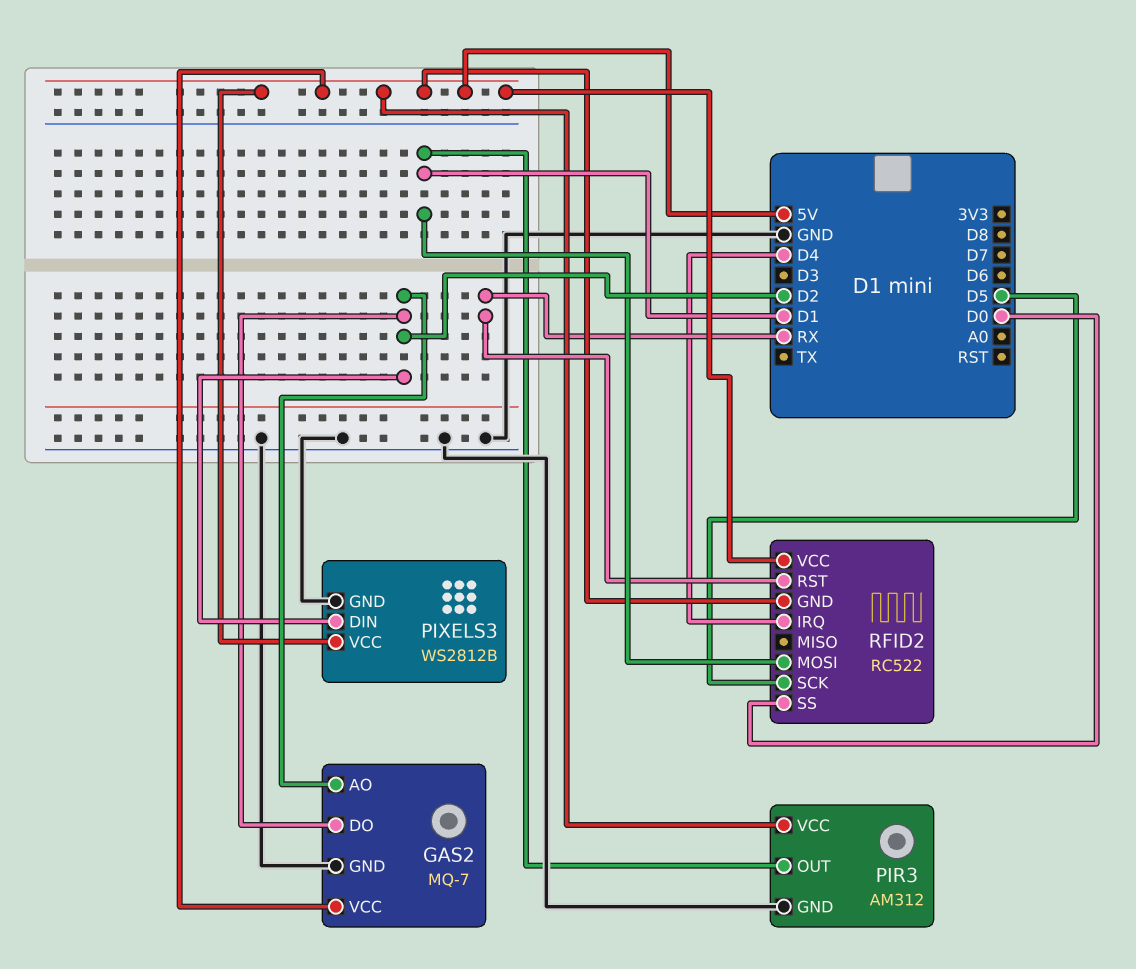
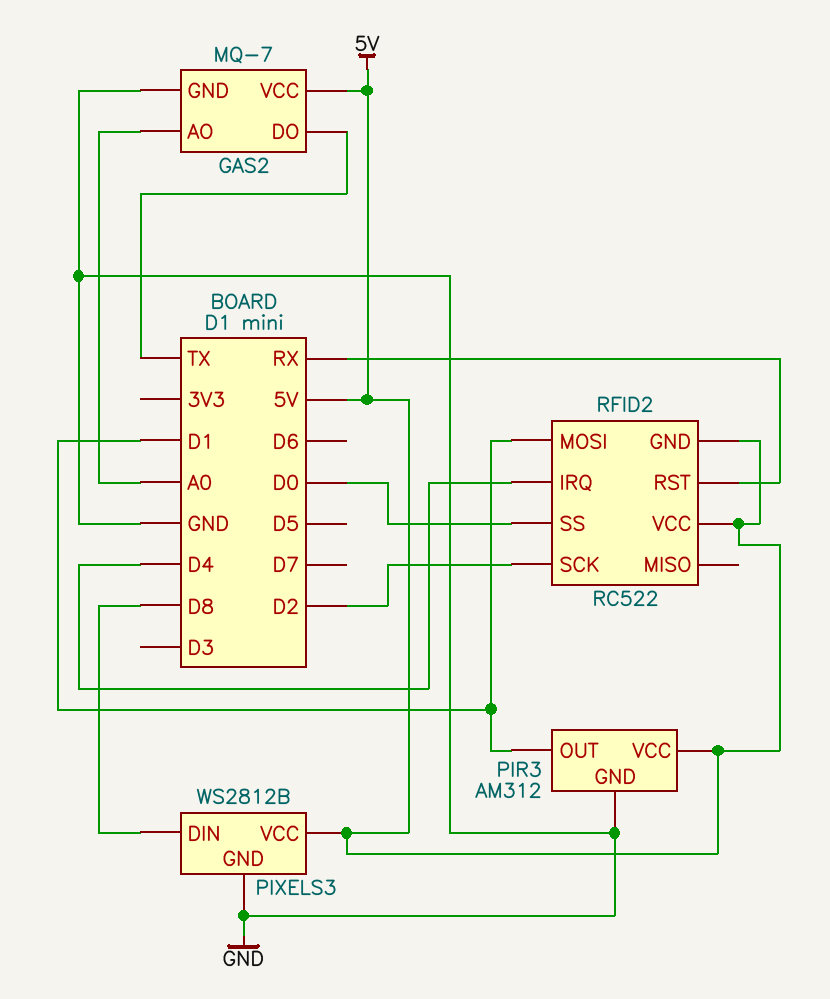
GAS2 pin AO: D2 -> A0
GAS2 pin DO: D2 -> TX
PIXELS3 pin DIN: D2 -> D8
RFID2 pin SCK: D5 -> D2

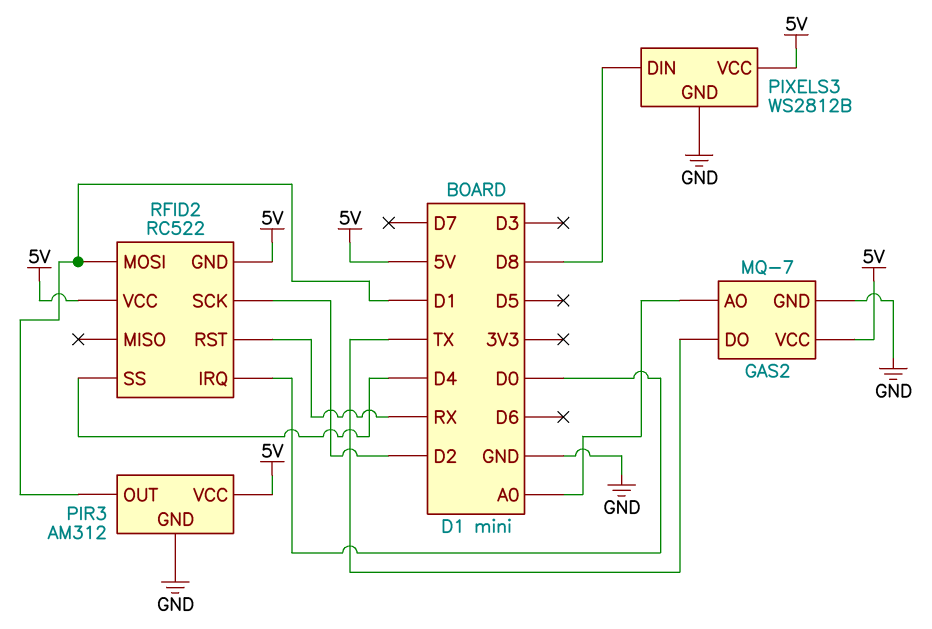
RFID2 pin IRQ: D4 -> D0
RFID2 pin SS: D0 -> D4

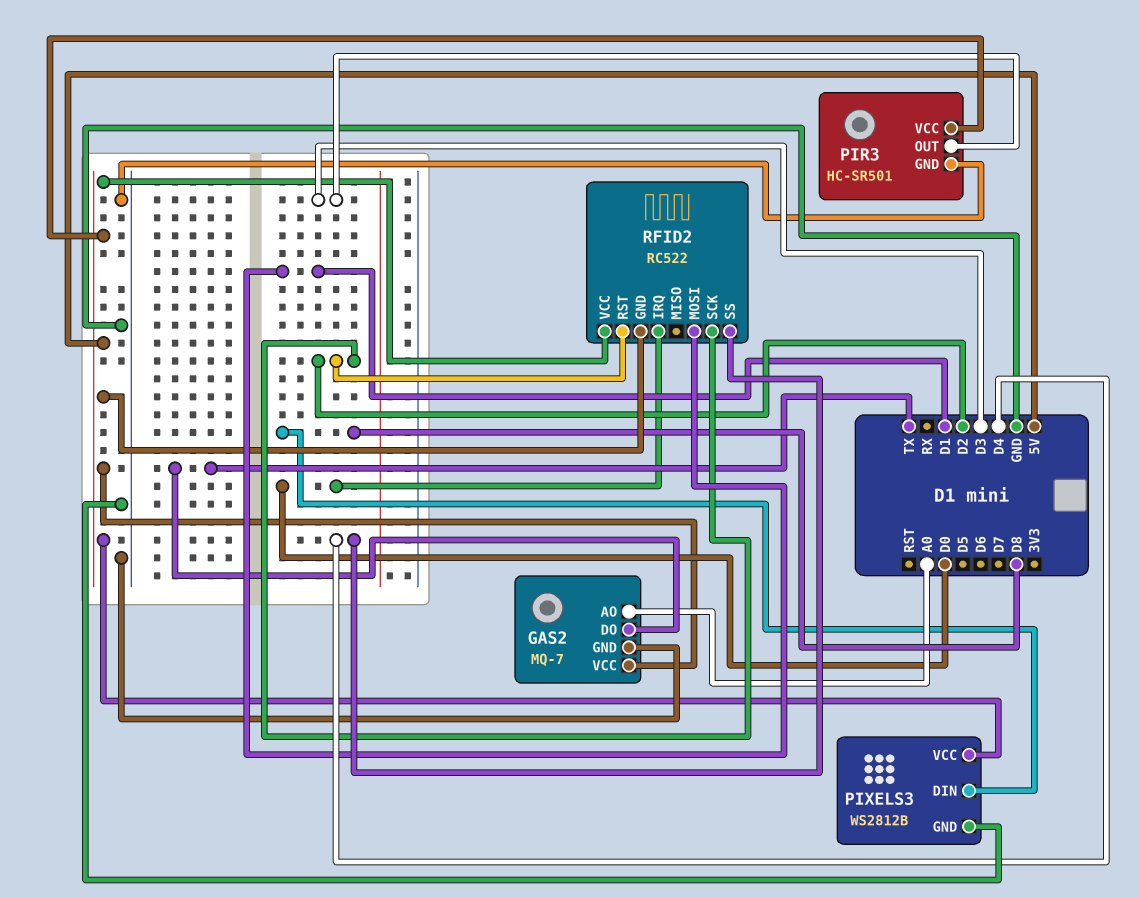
PIR3: AM312 -> HC-SR501
PIR3 pin OUT: D1 -> D3
RFID2 pin RST: RX -> D2

